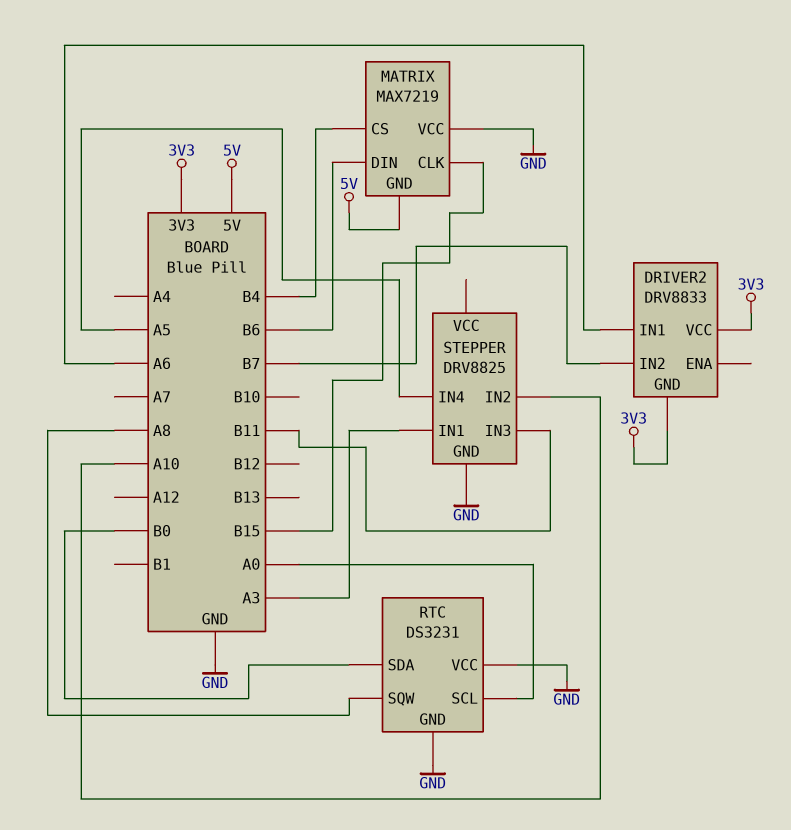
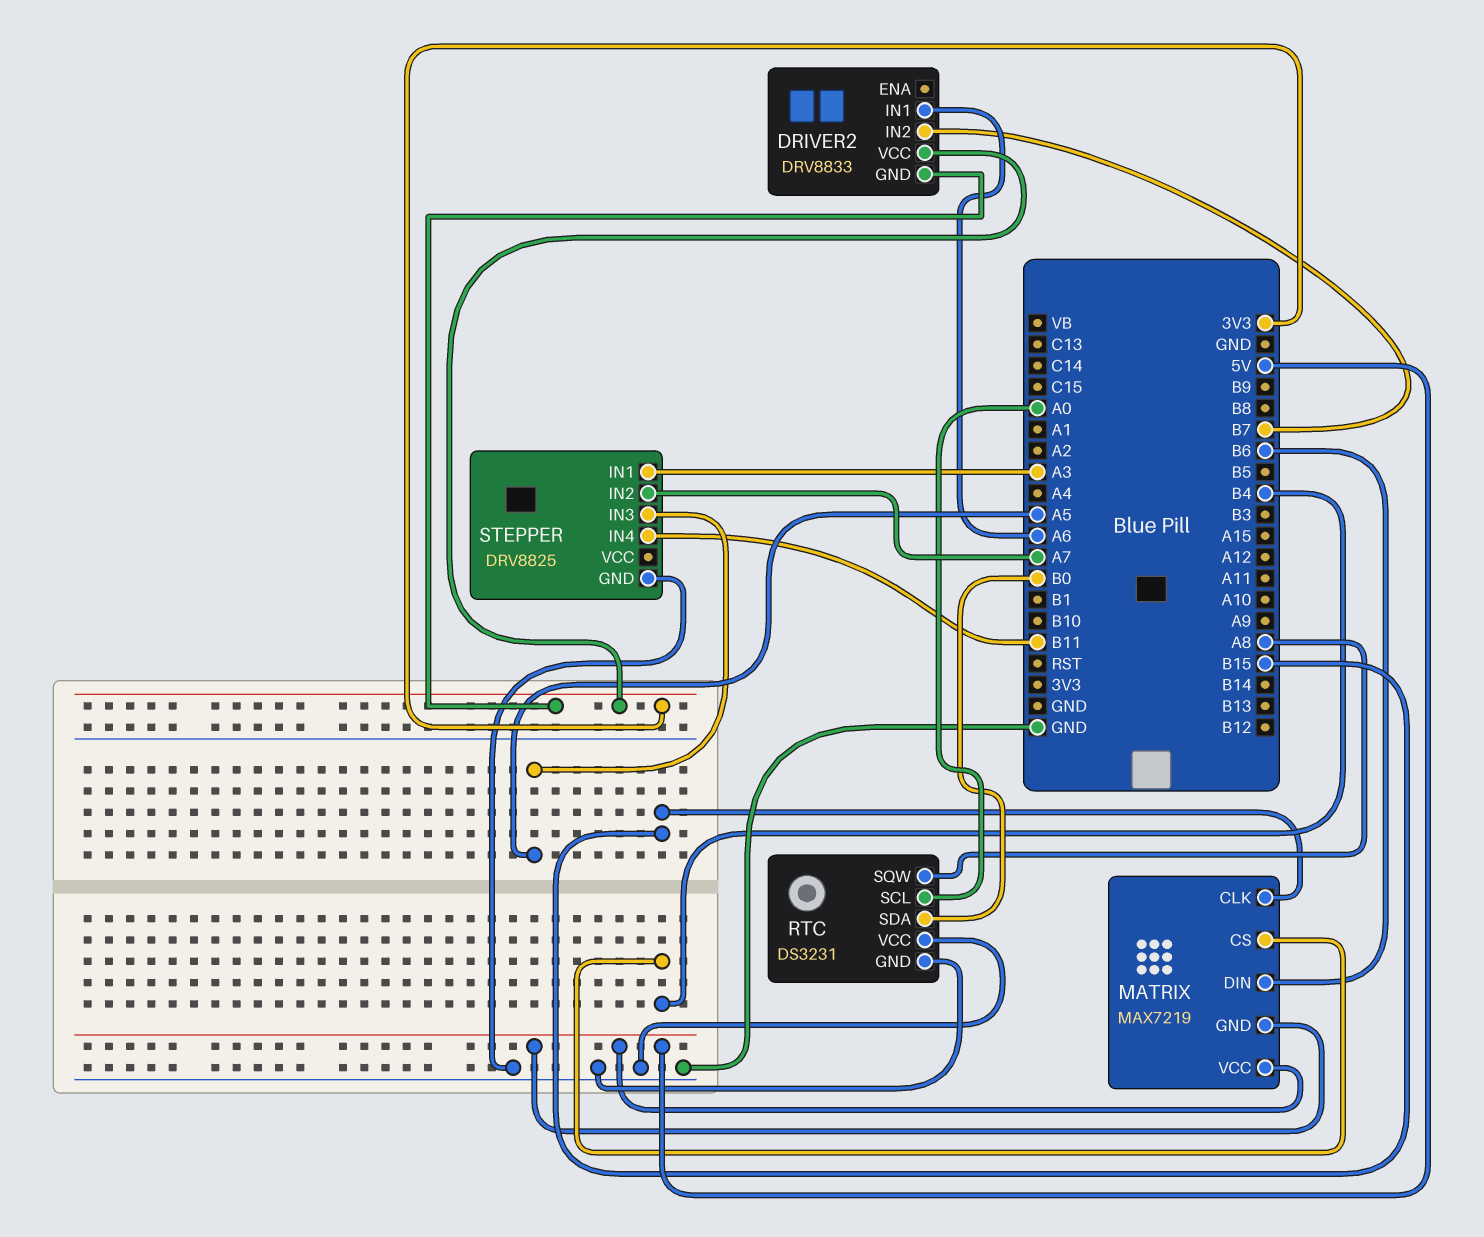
MATRIX pin VCC: GND -> 5V
STEPPER pin IN2: A10 -> A7
STEPPER pin IN3: B11 -> A5
STEPPER pin IN4: A5 -> B11

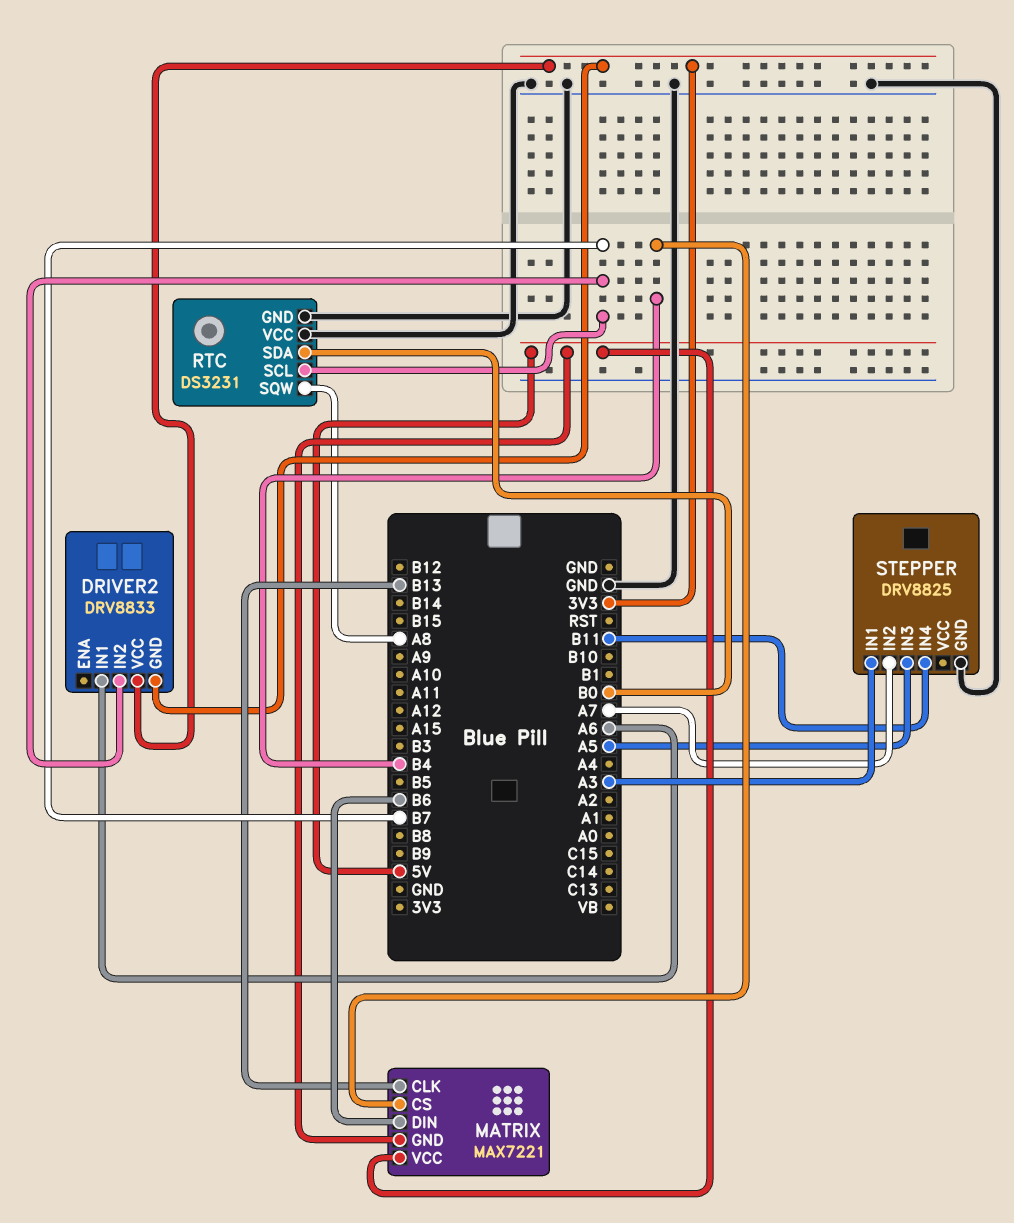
MATRIX: MAX7219 -> MAX7221
MATRIX pin CLK: B15 -> B13
RTC pin SCL: A0 -> B7

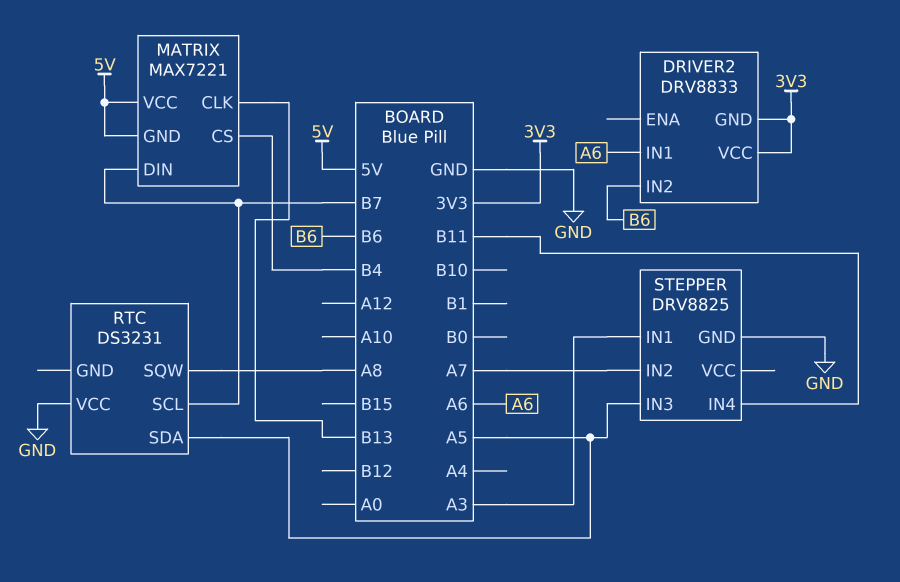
DRIVER2 pin IN2: B7 -> B6
MATRIX pin DIN: B6 -> B7
RTC pin GND: GND -> none
RTC pin SDA: B0 -> A5

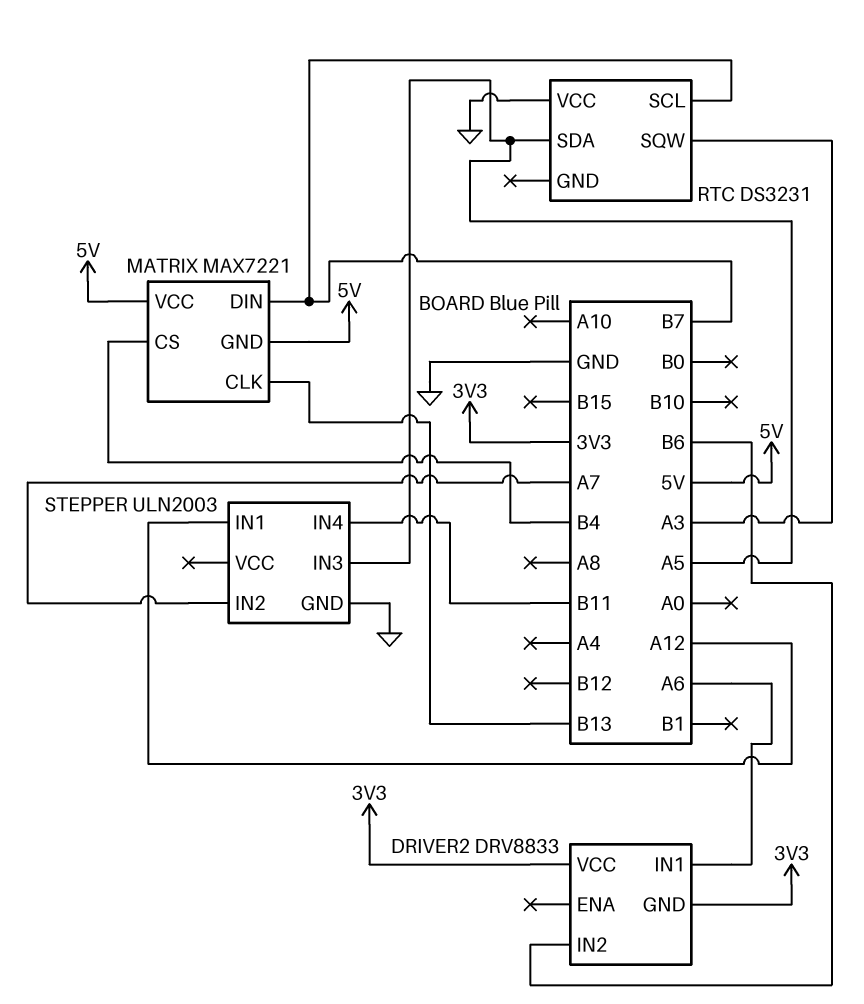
RTC pin SQW: A8 -> A3
STEPPER: DRV8825 -> ULN2003
STEPPER pin IN1: A3 -> A12

